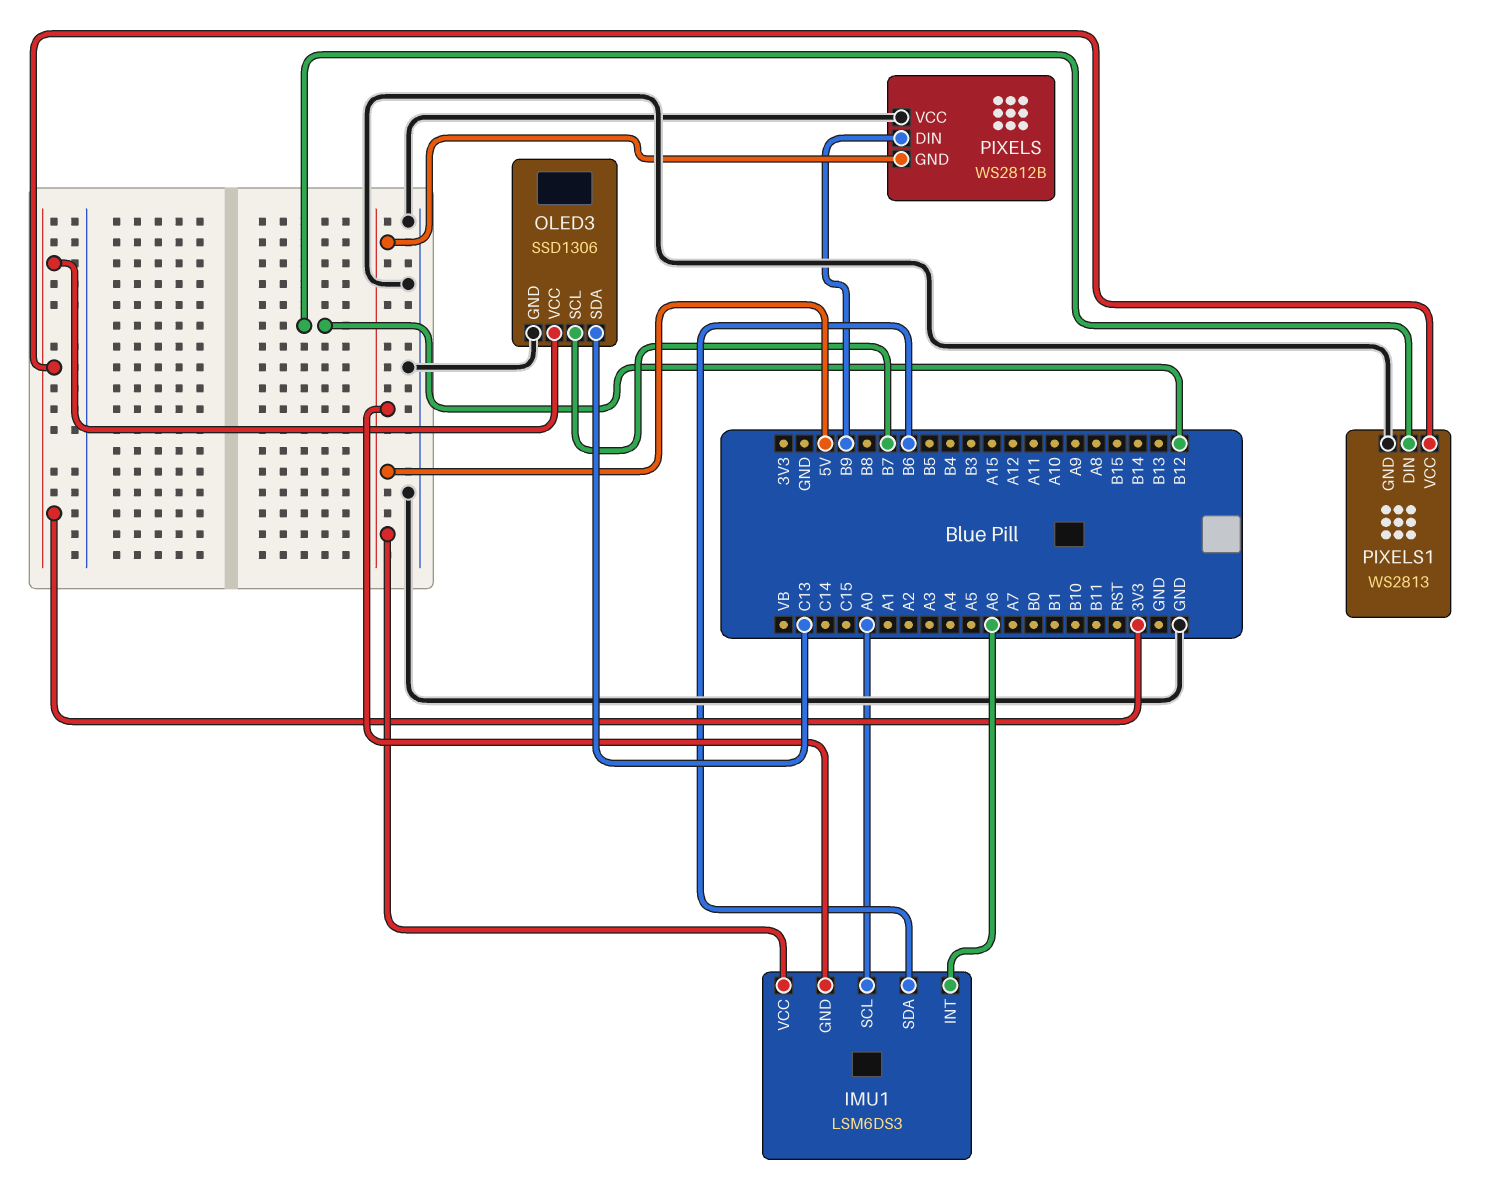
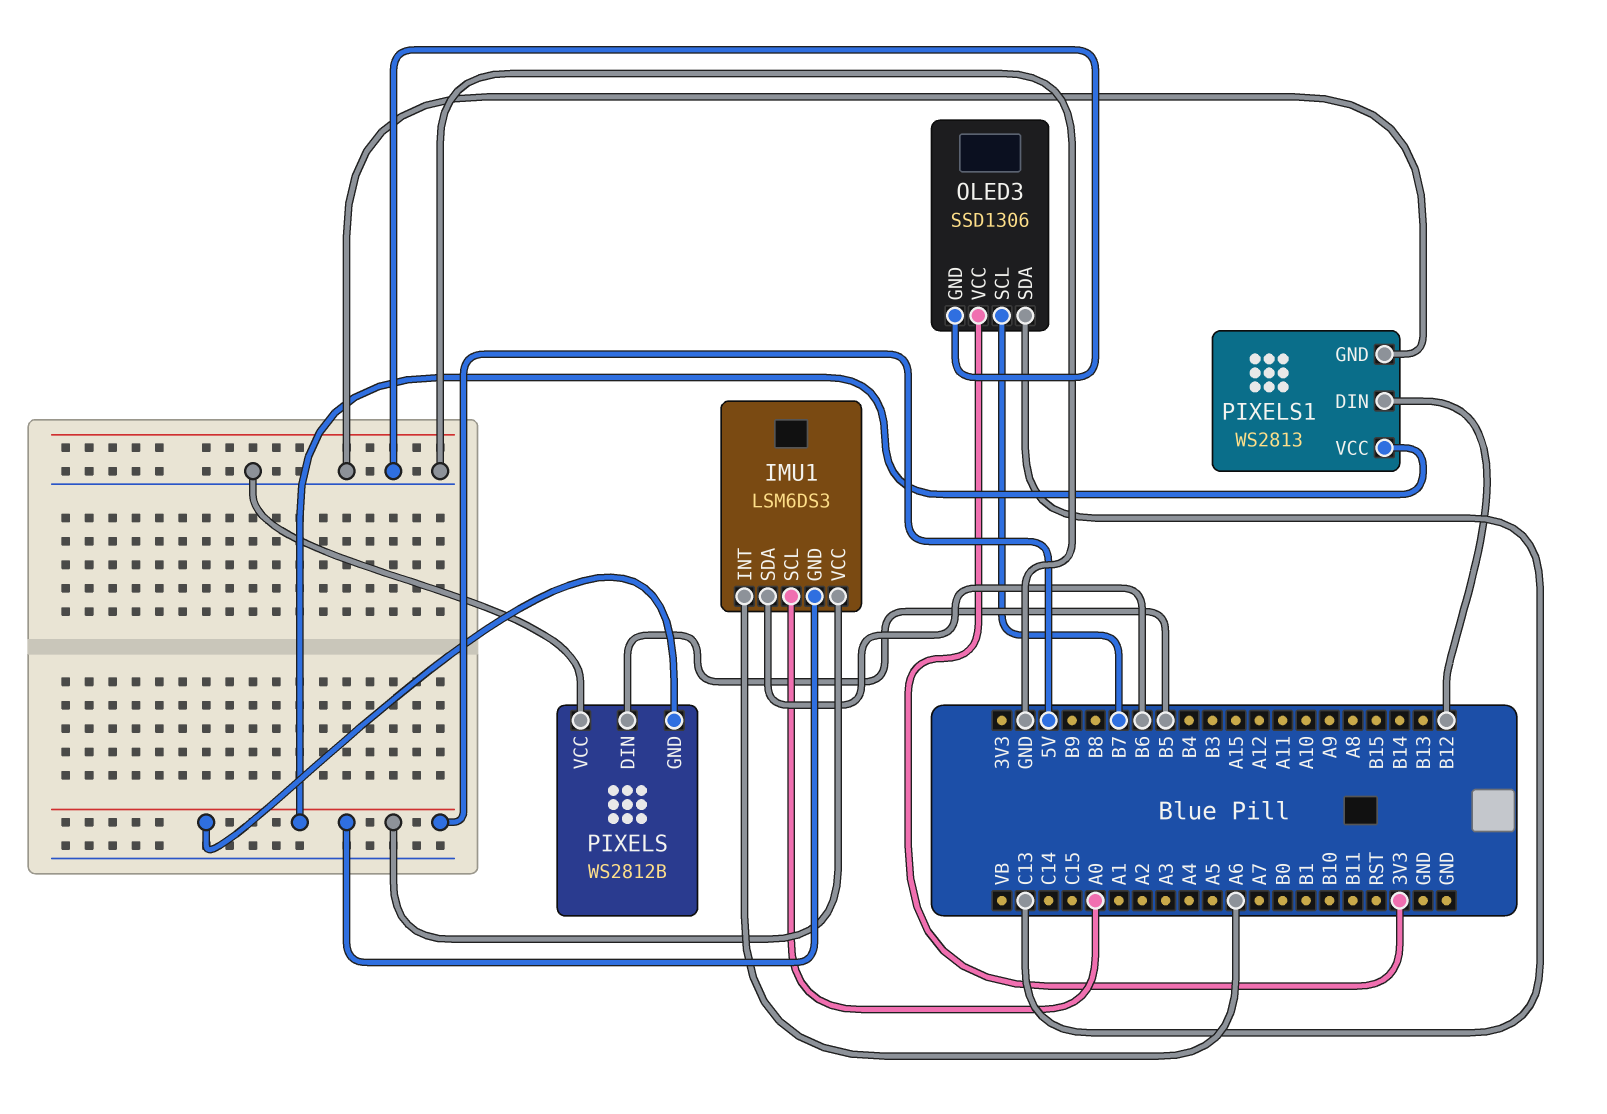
PIXELS pin DIN: B9 -> B5
PIXELS1 pin VCC: 3V3 -> 5V

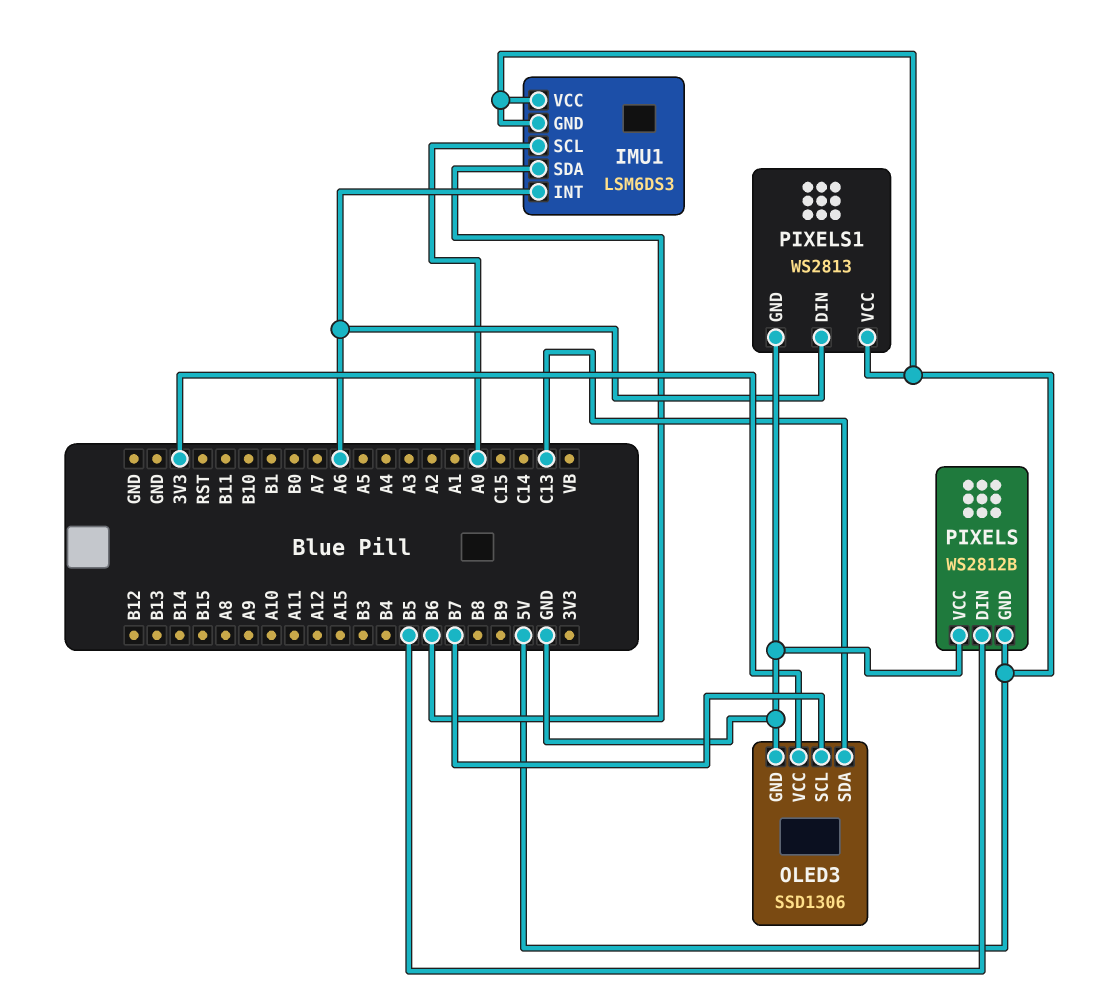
PIXELS1 pin DIN: B12 -> A6

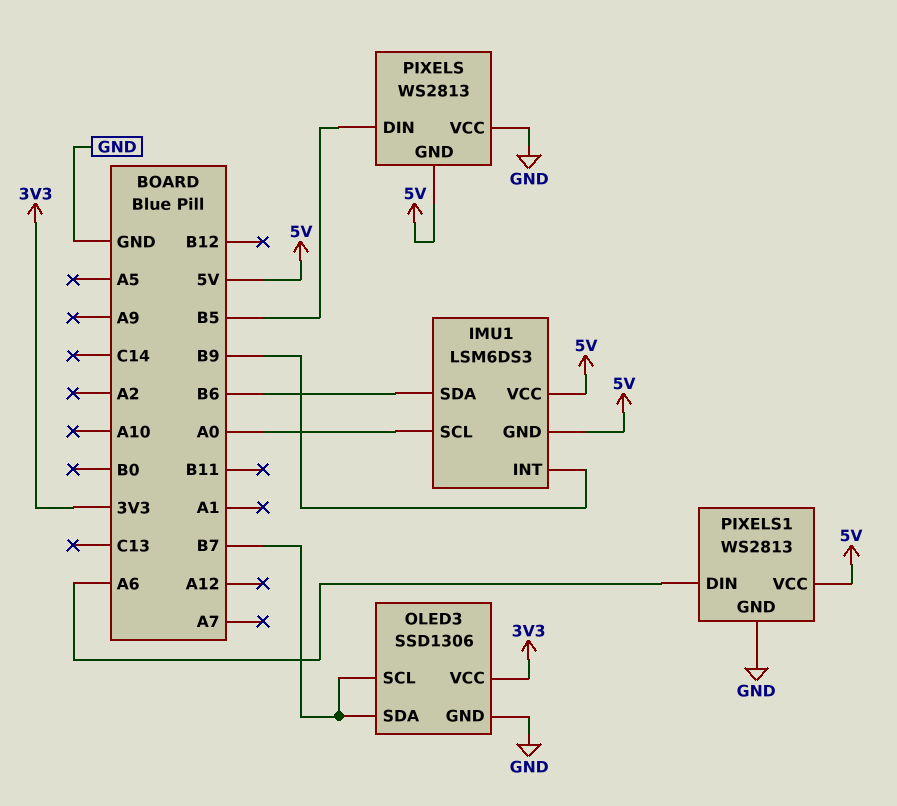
IMU1 pin INT: A6 -> B9
OLED3 pin SDA: C13 -> B7
PIXELS: WS2812B -> WS2813

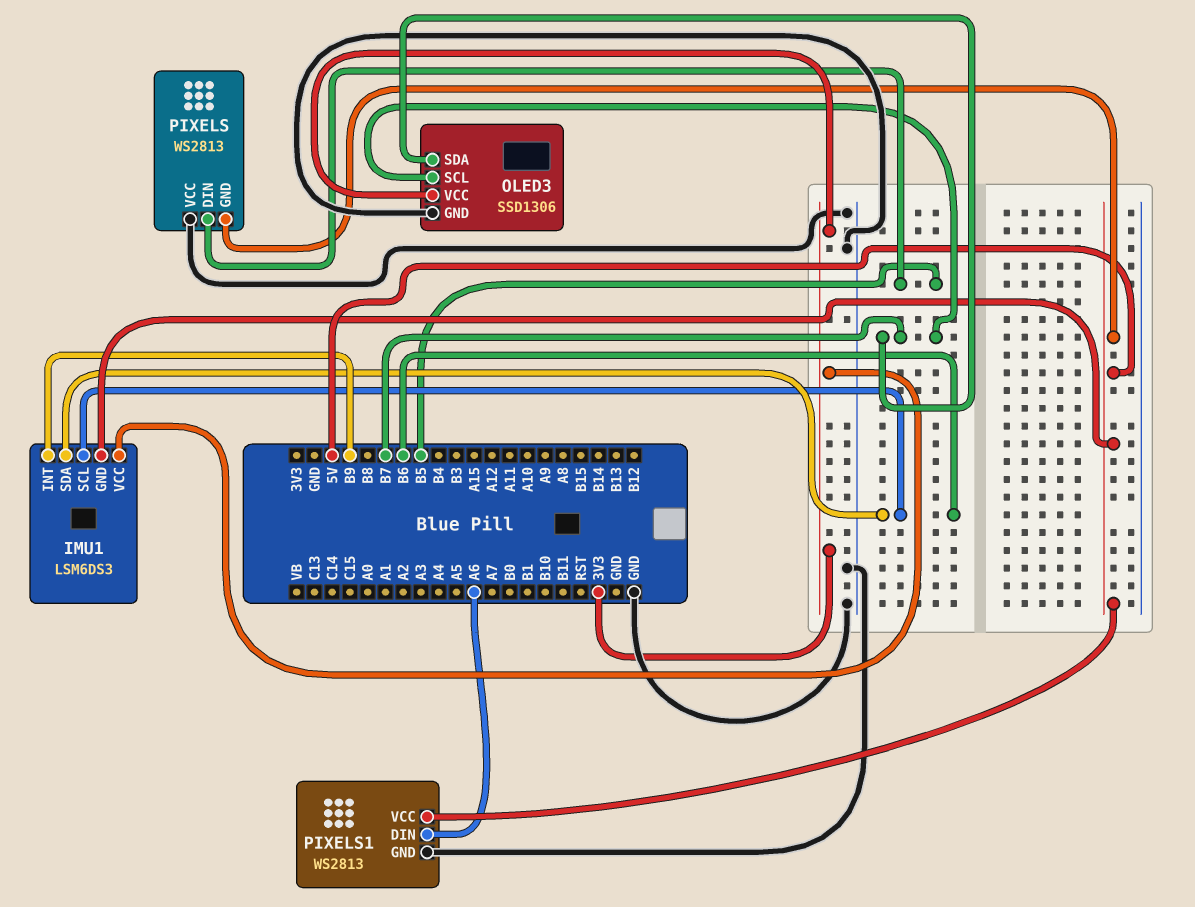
IMU1 pin SCL: A0 -> B6
IMU1 pin VCC: 5V -> 3V3

